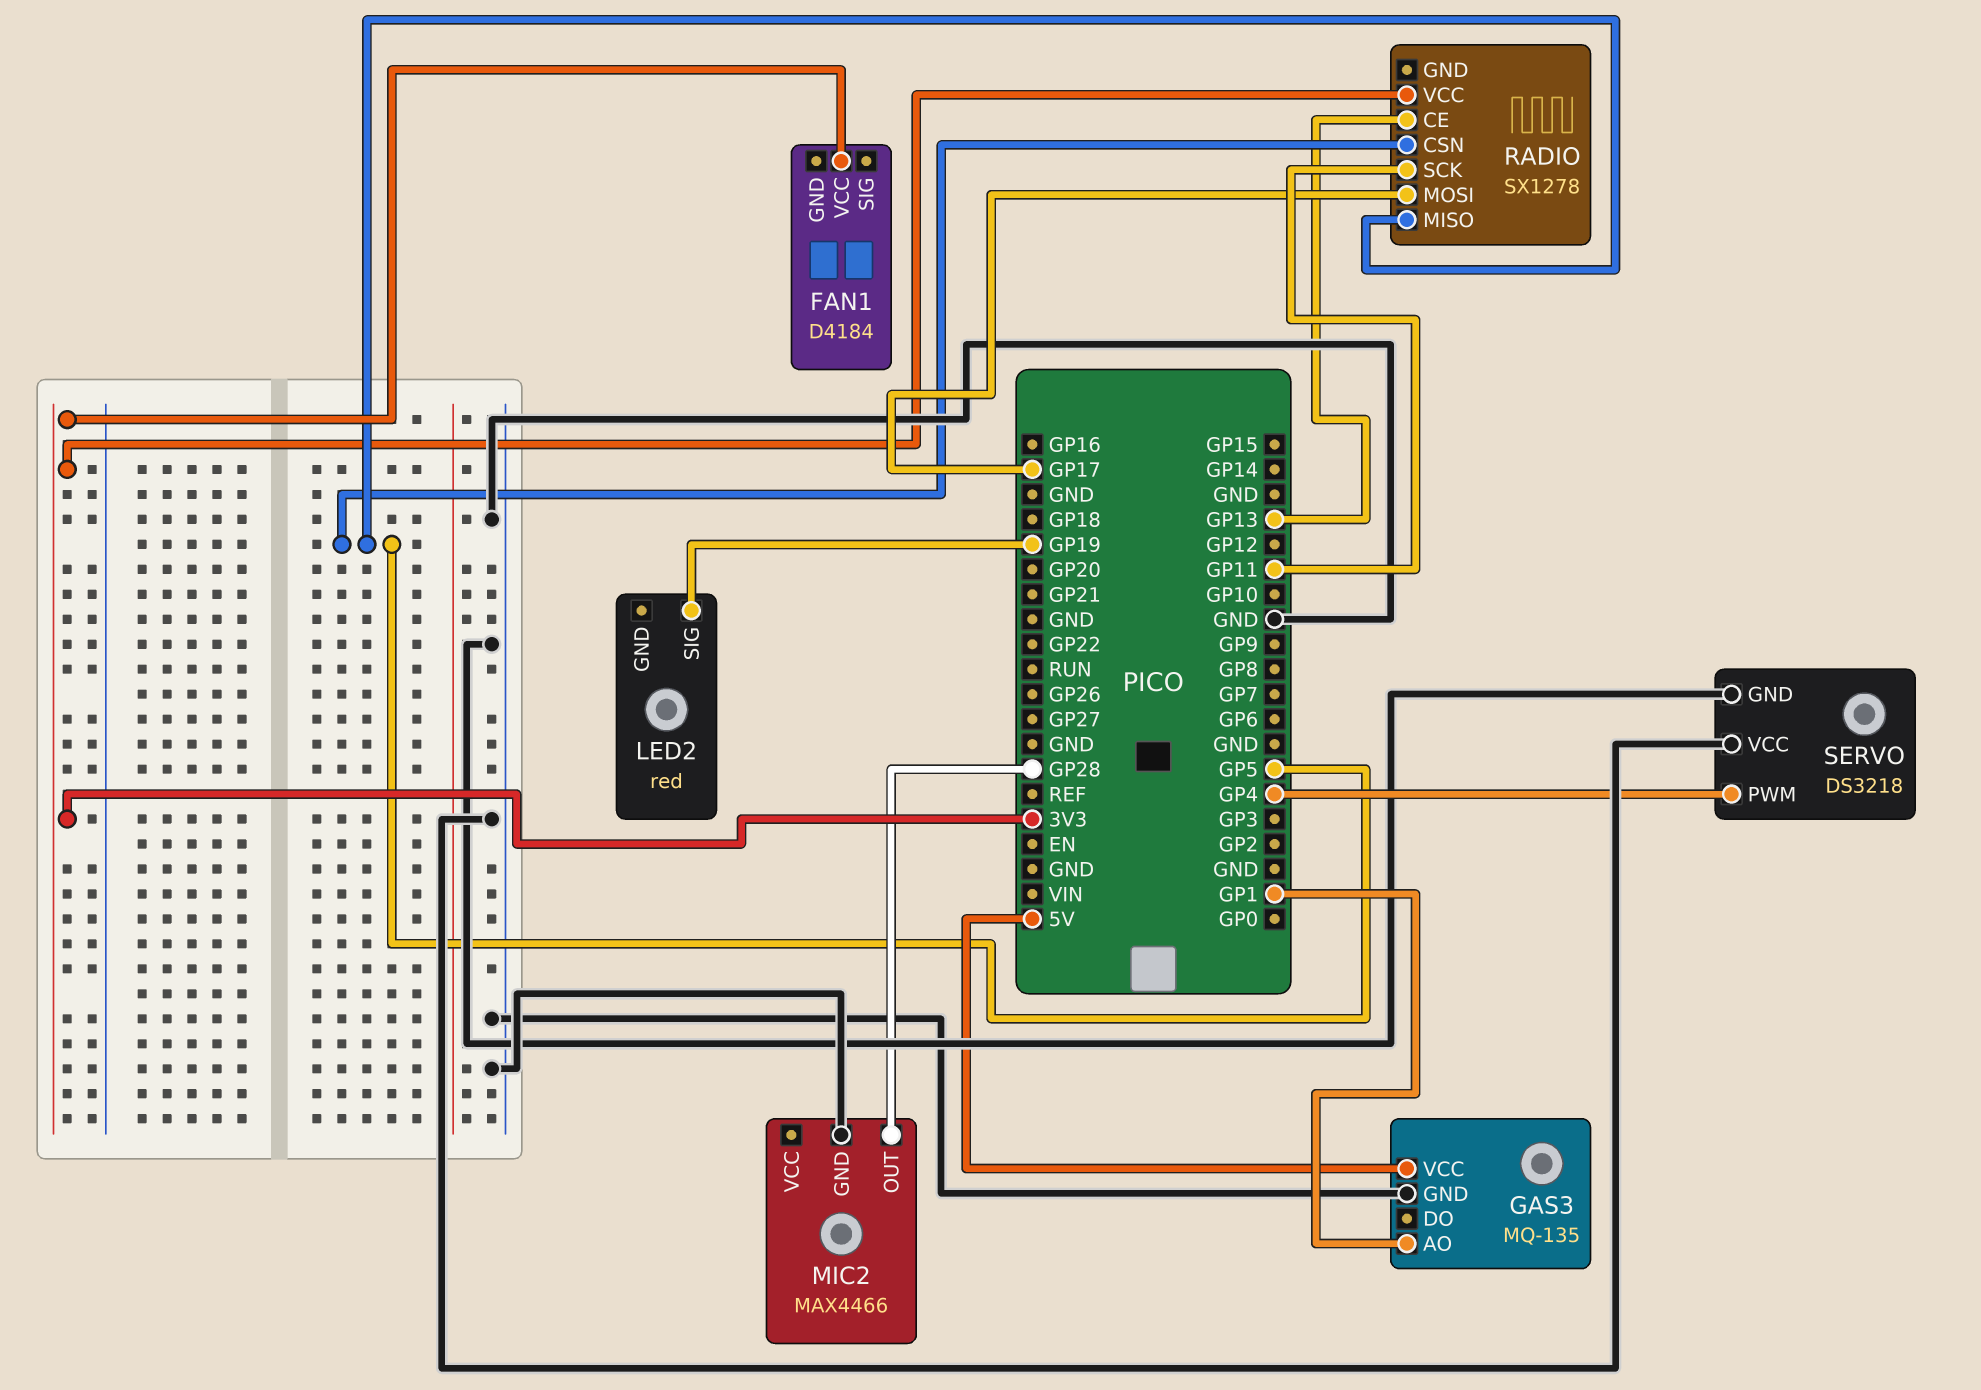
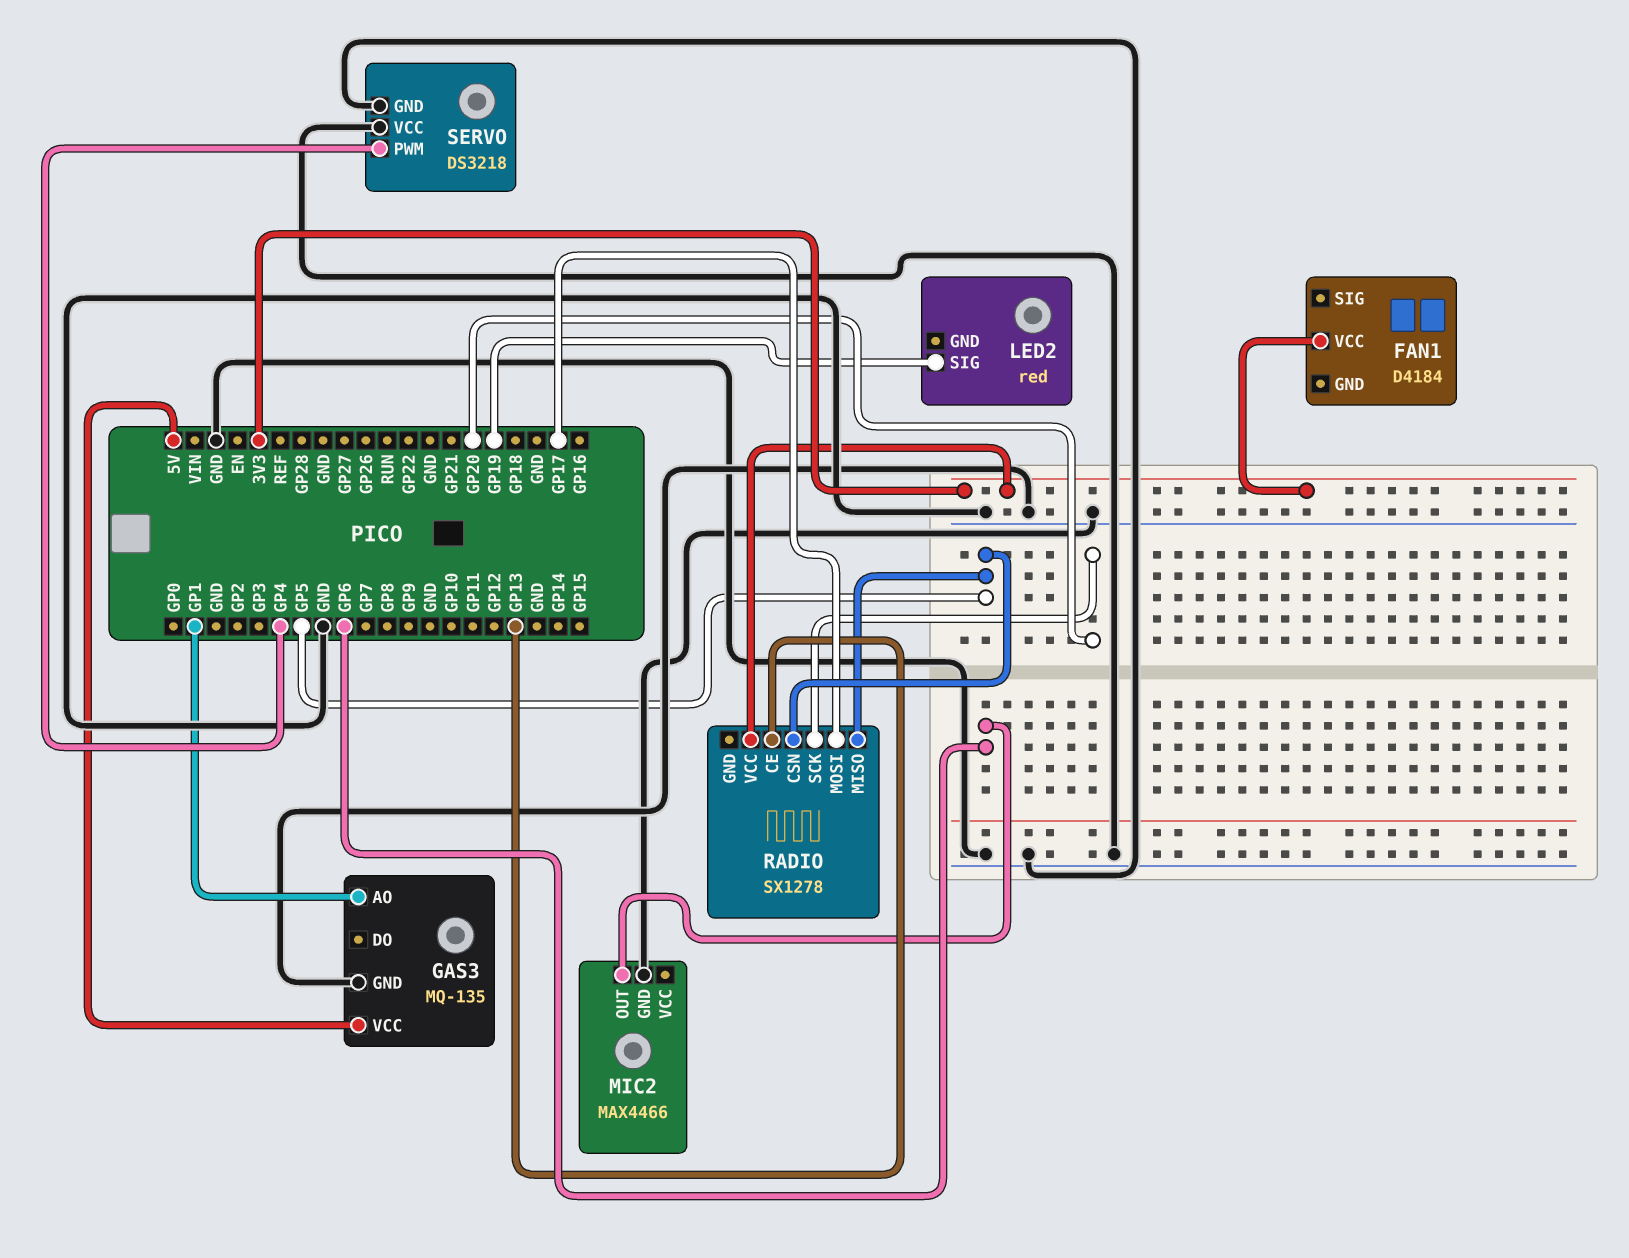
MIC2 pin OUT: GP28 -> GP6
RADIO pin SCK: GP11 -> GP20

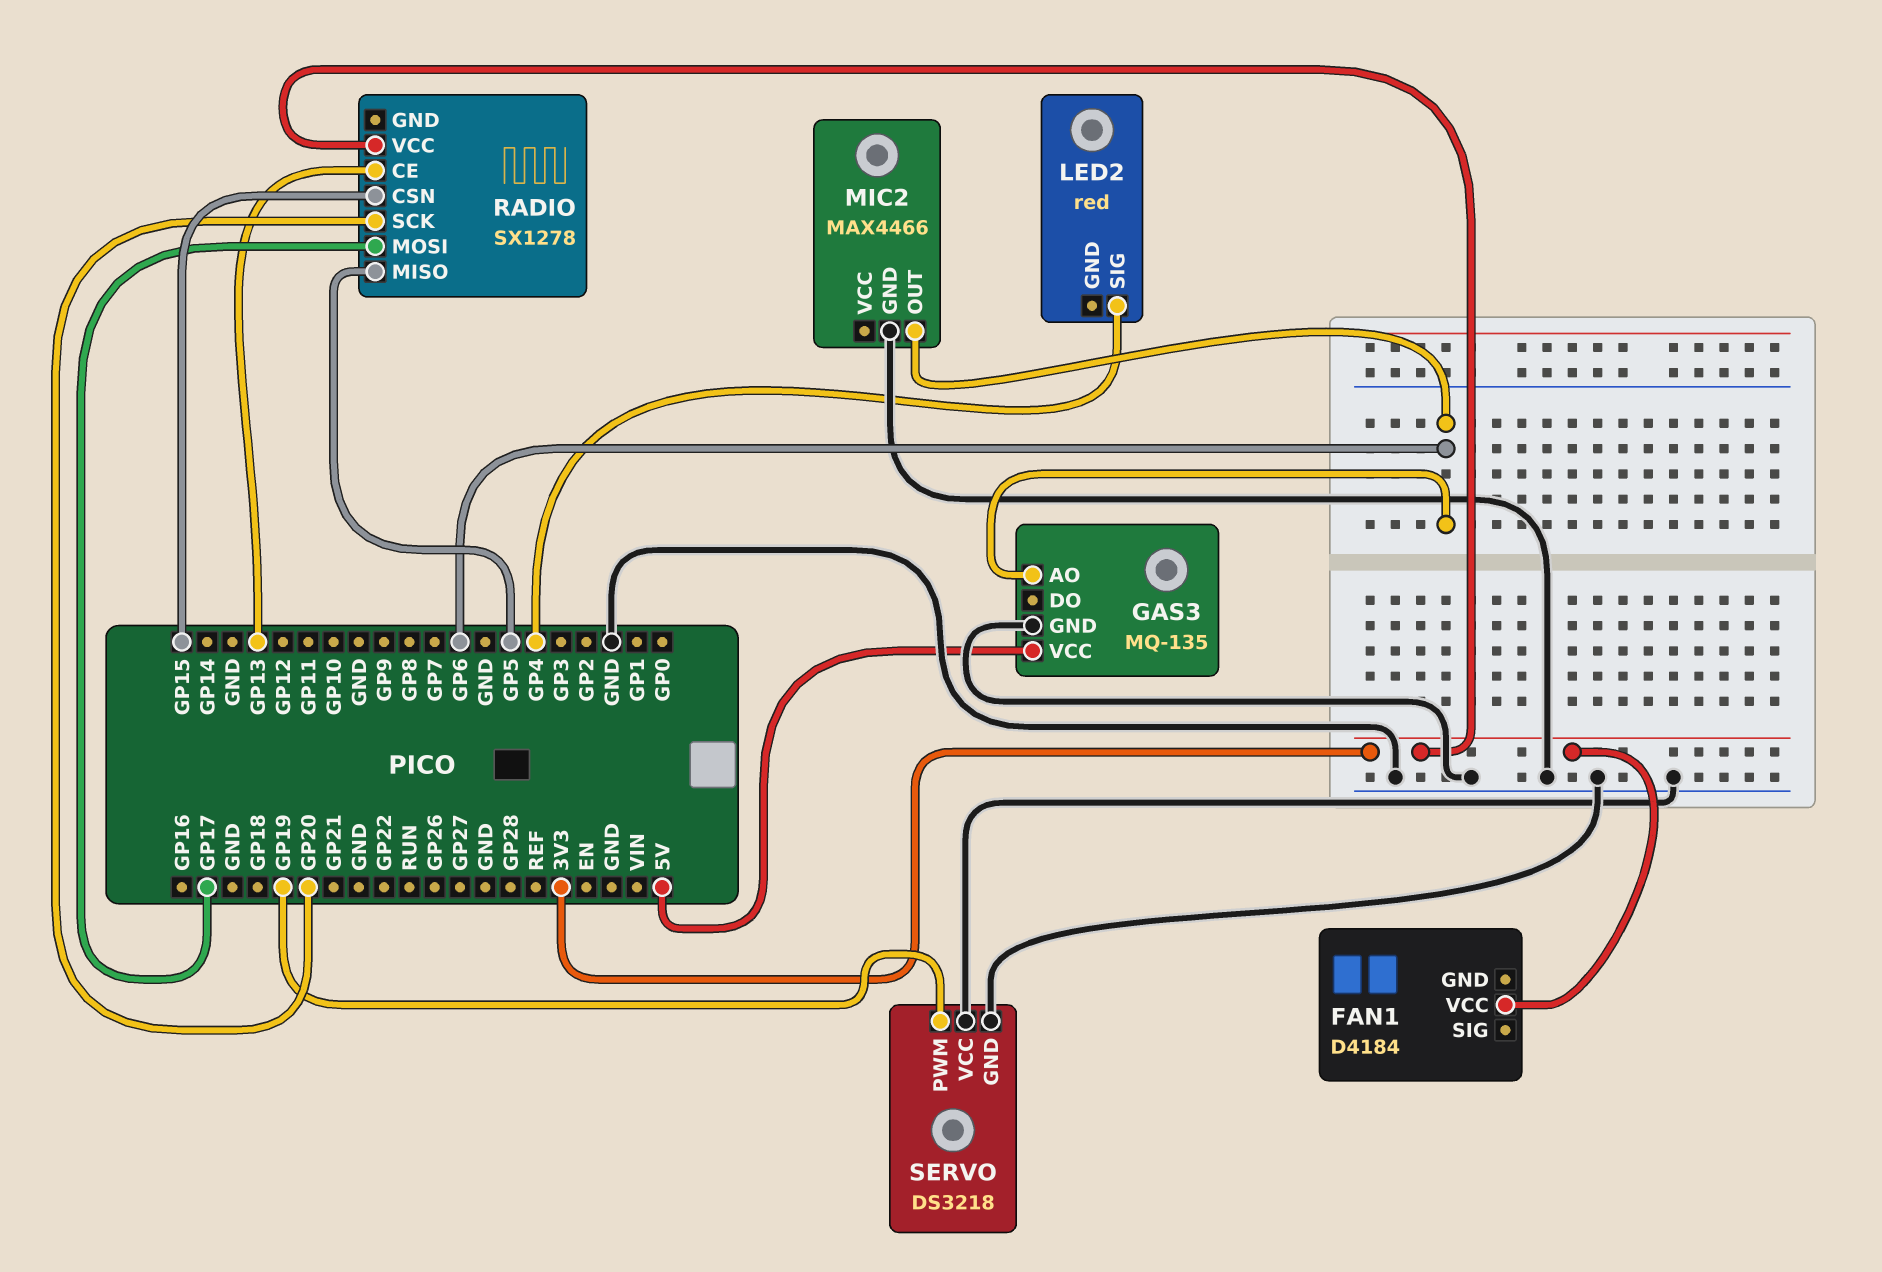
GAS3 pin AO: GP1 -> GP6
LED2 pin SIG: GP19 -> GP4
RADIO pin CSN: GP5 -> GP15
SERVO pin PWM: GP4 -> GP19

